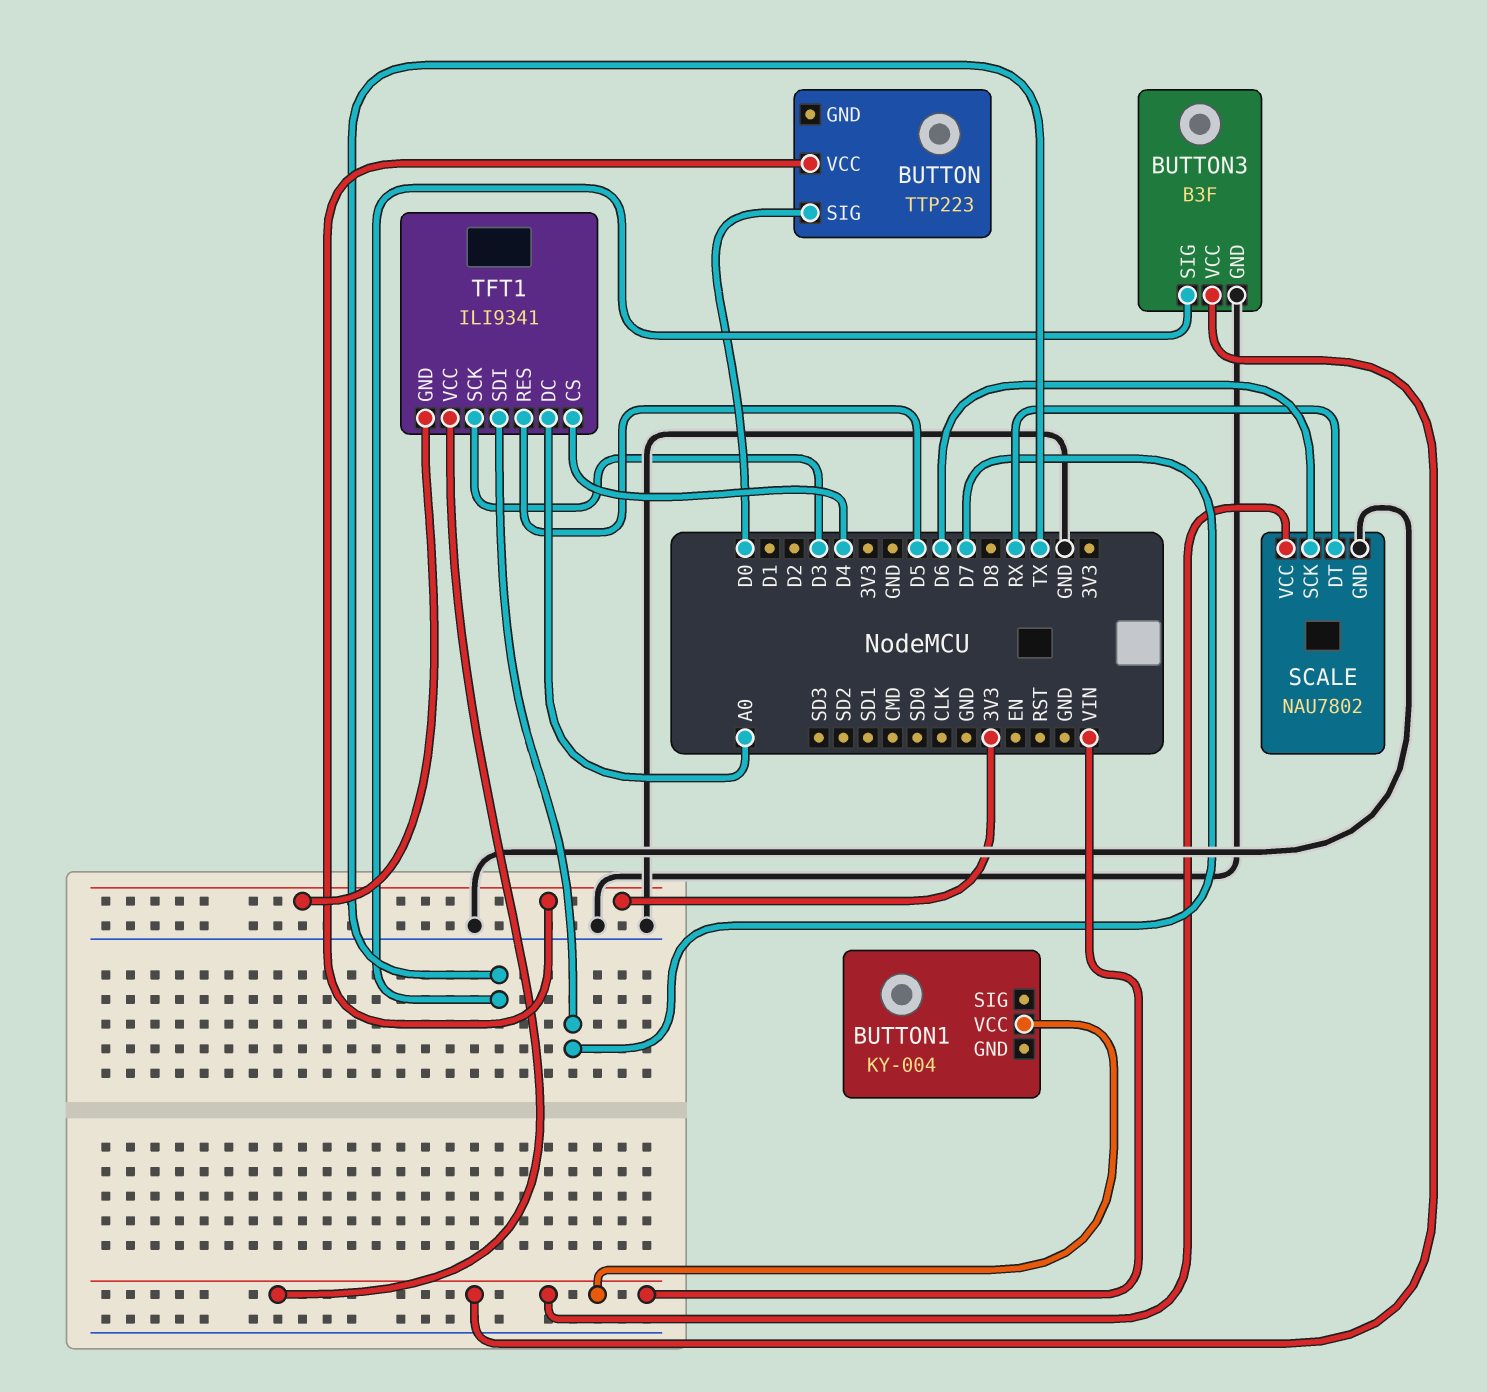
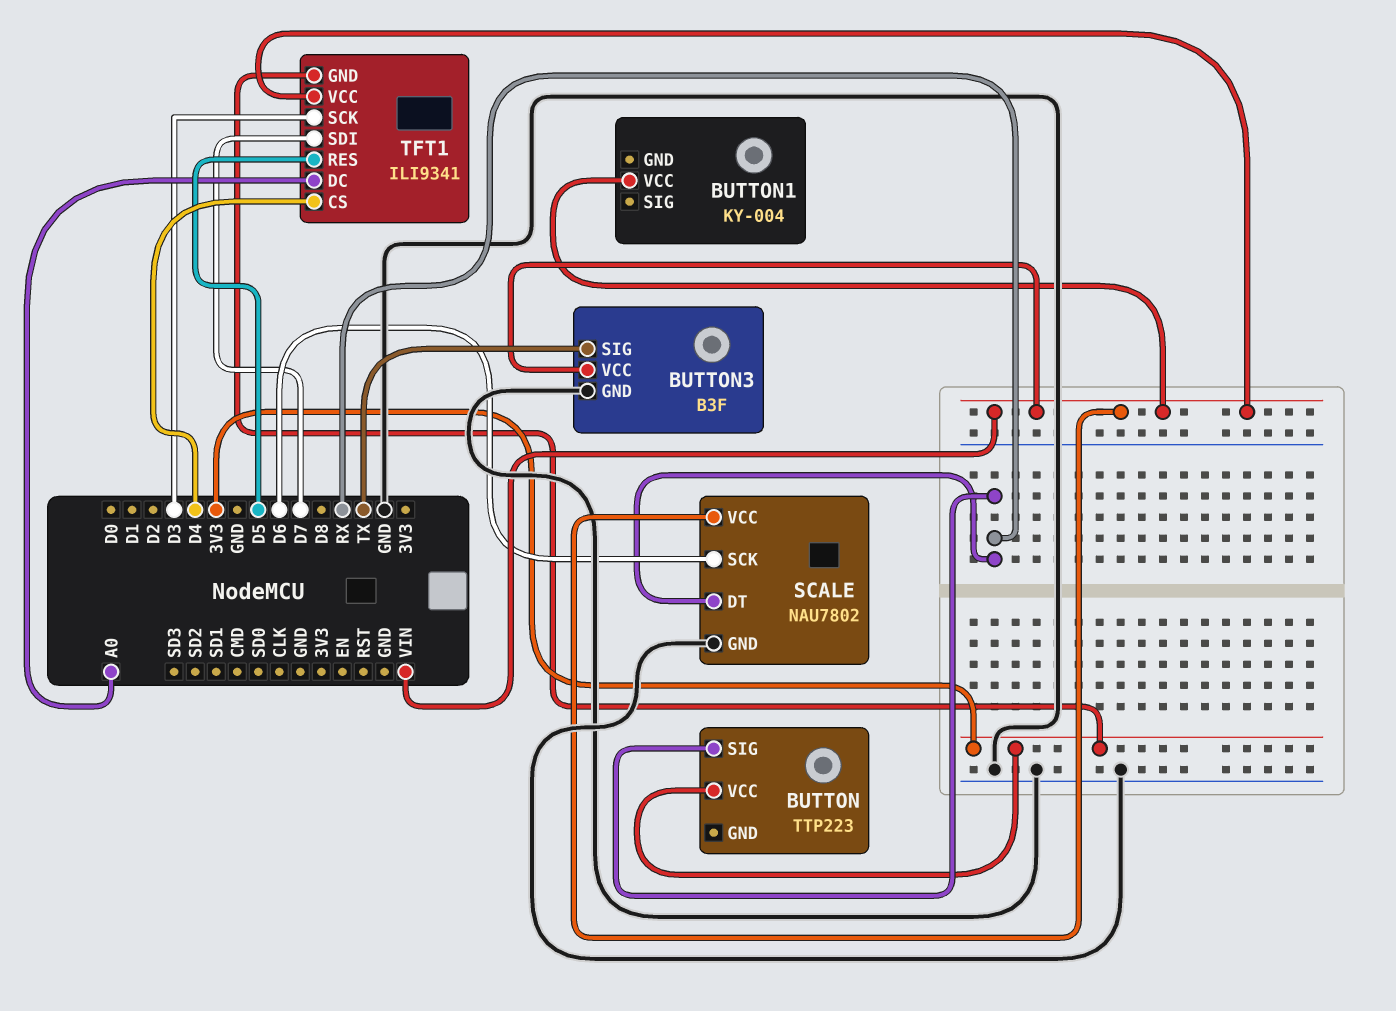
BUTTON pin SIG: D0 -> RX

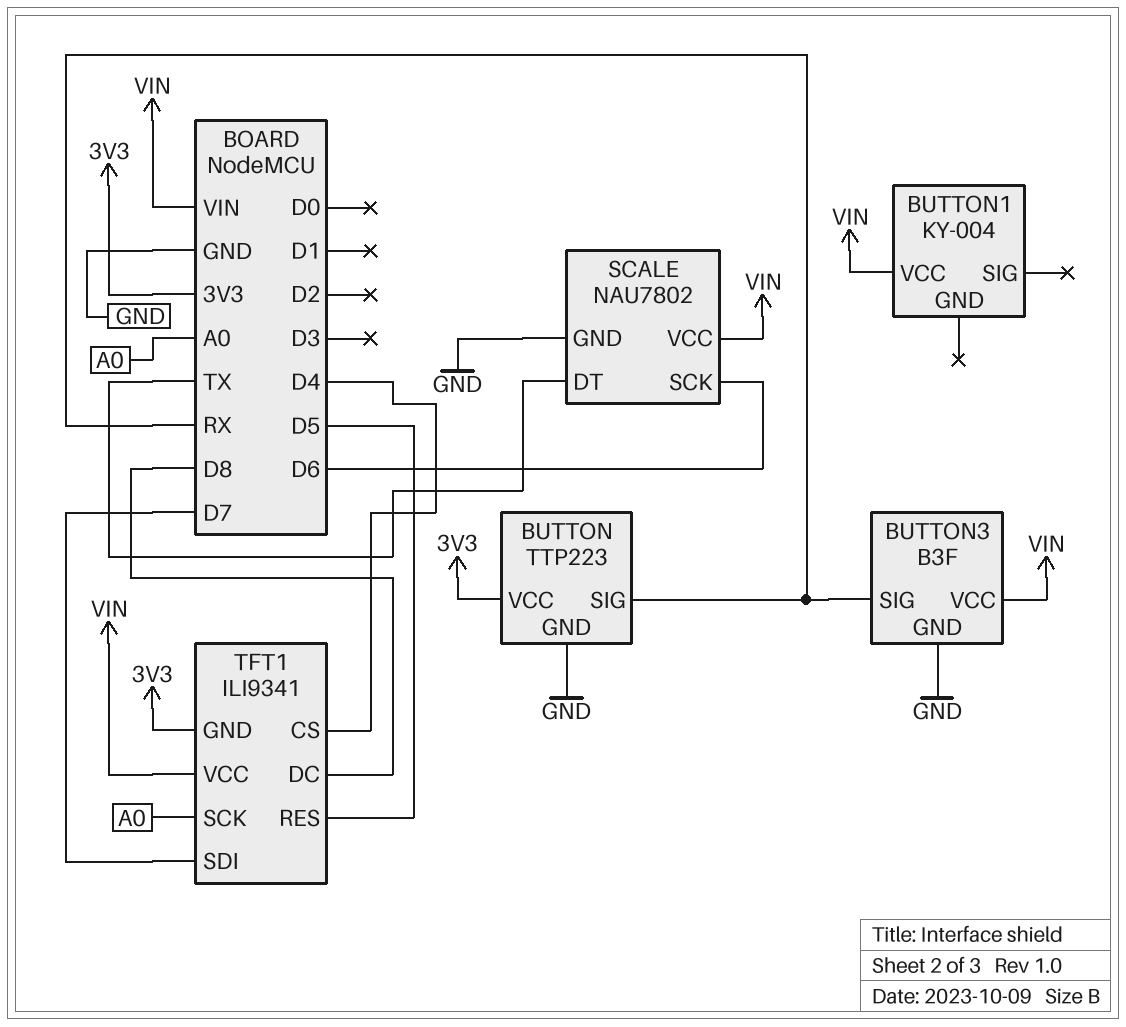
BUTTON pin GND: none -> GND
BUTTON3 pin SIG: TX -> RX
SCALE pin DT: RX -> TX
TFT1 pin DC: A0 -> D8
TFT1 pin SCK: D3 -> A0

